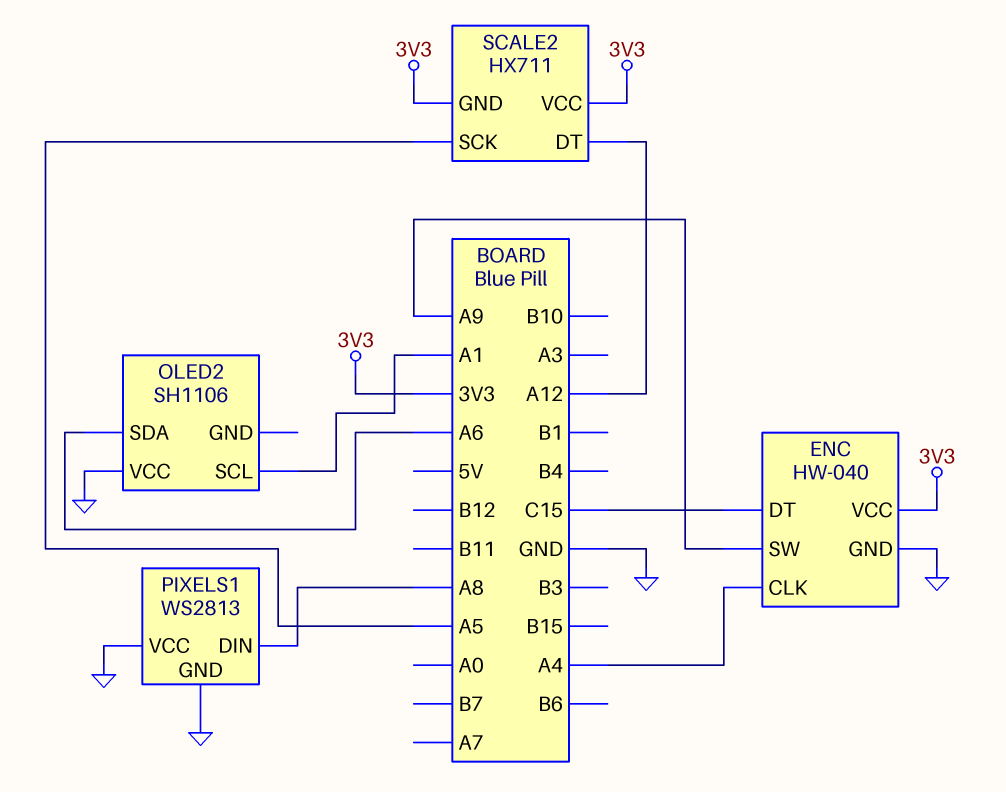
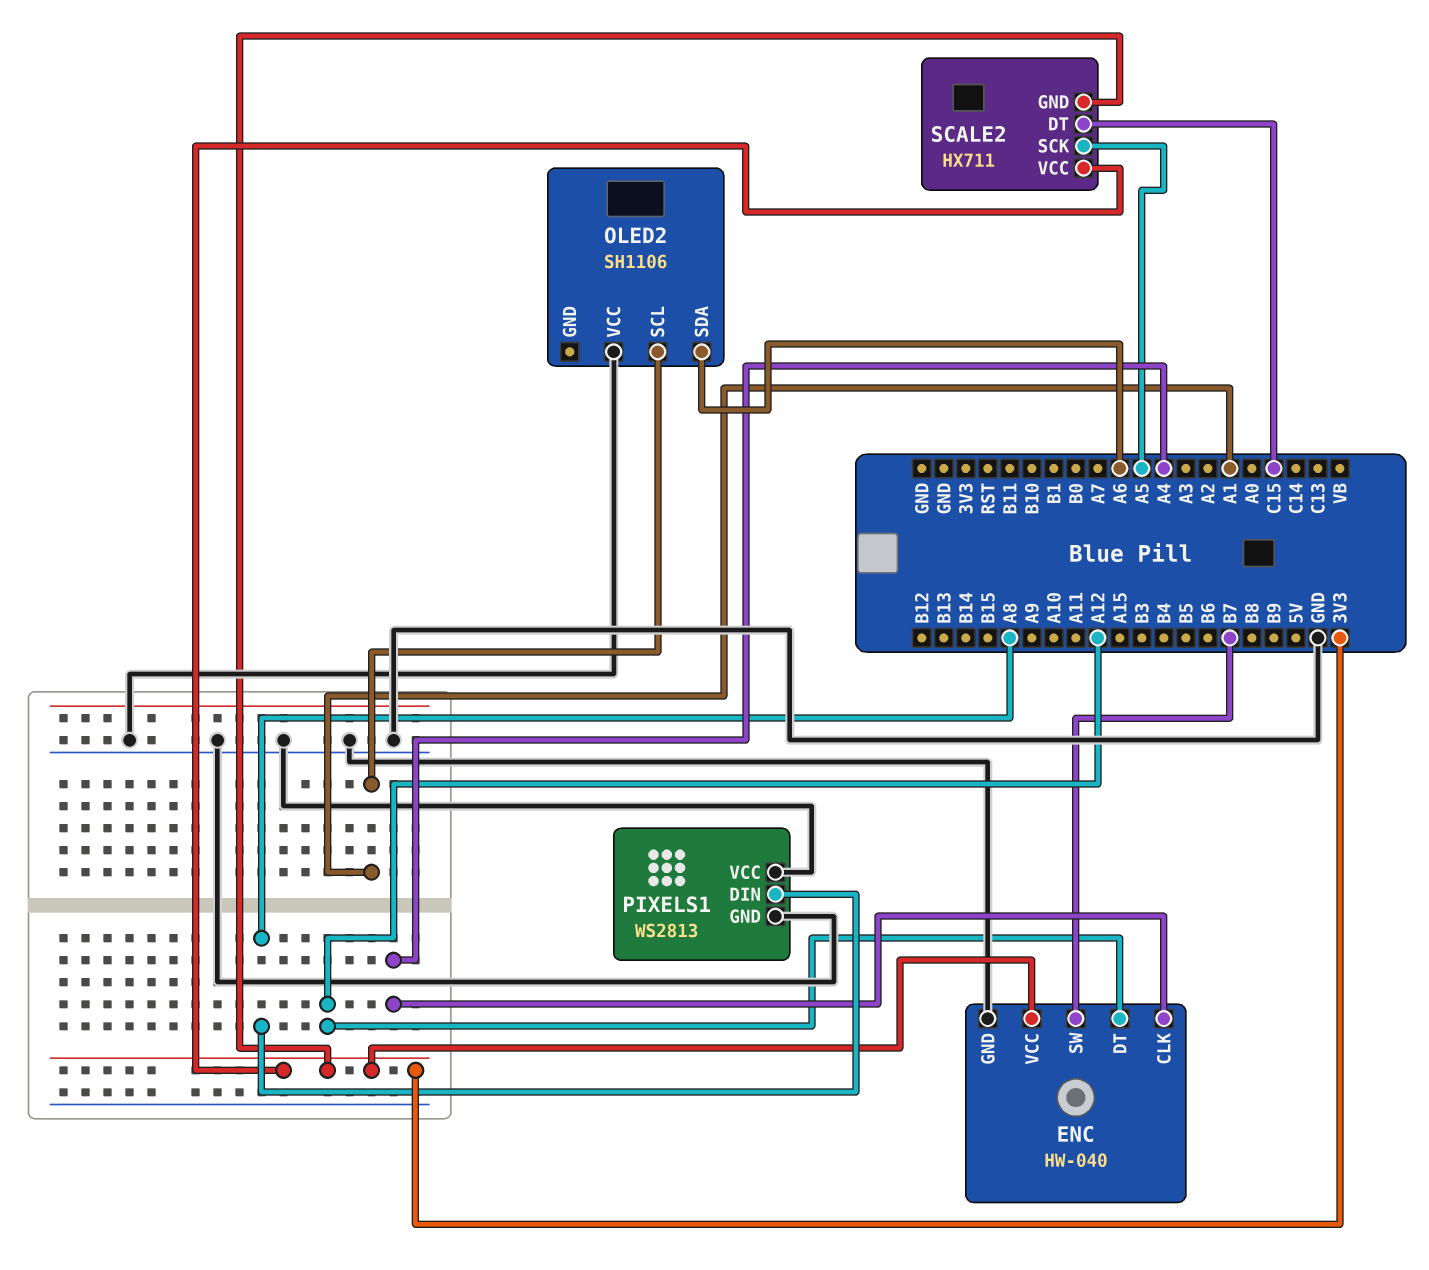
ENC pin DT: C15 -> A12
ENC pin SW: A9 -> B7
SCALE2 pin DT: A12 -> C15

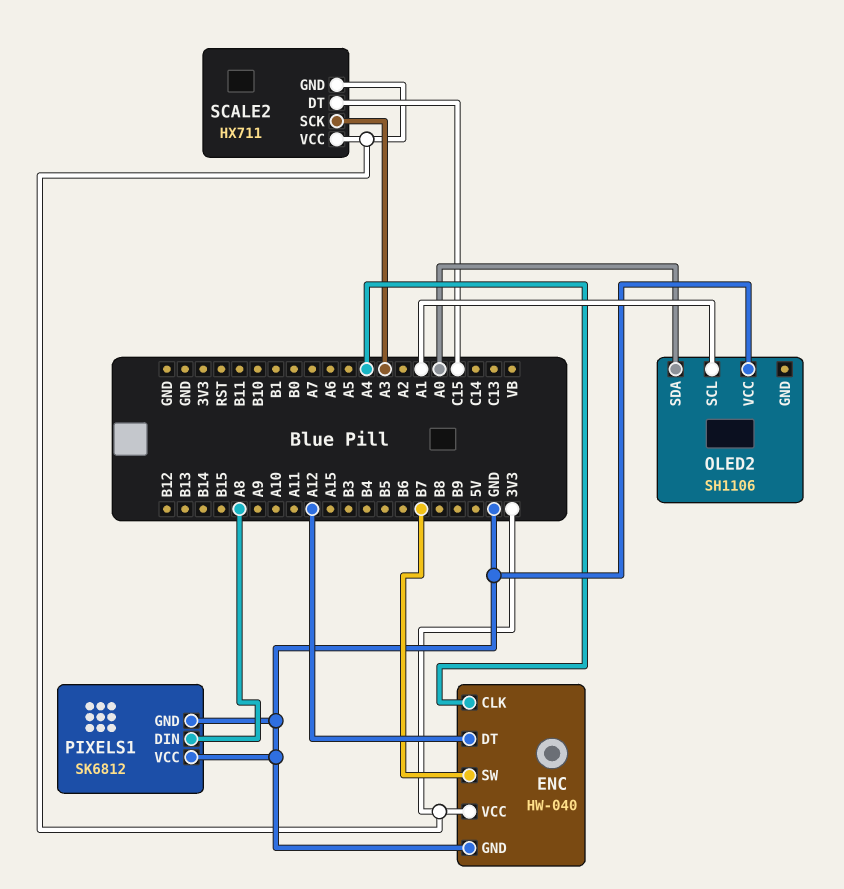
OLED2 pin SDA: A6 -> A0
PIXELS1: WS2813 -> SK6812
SCALE2 pin SCK: A5 -> A3

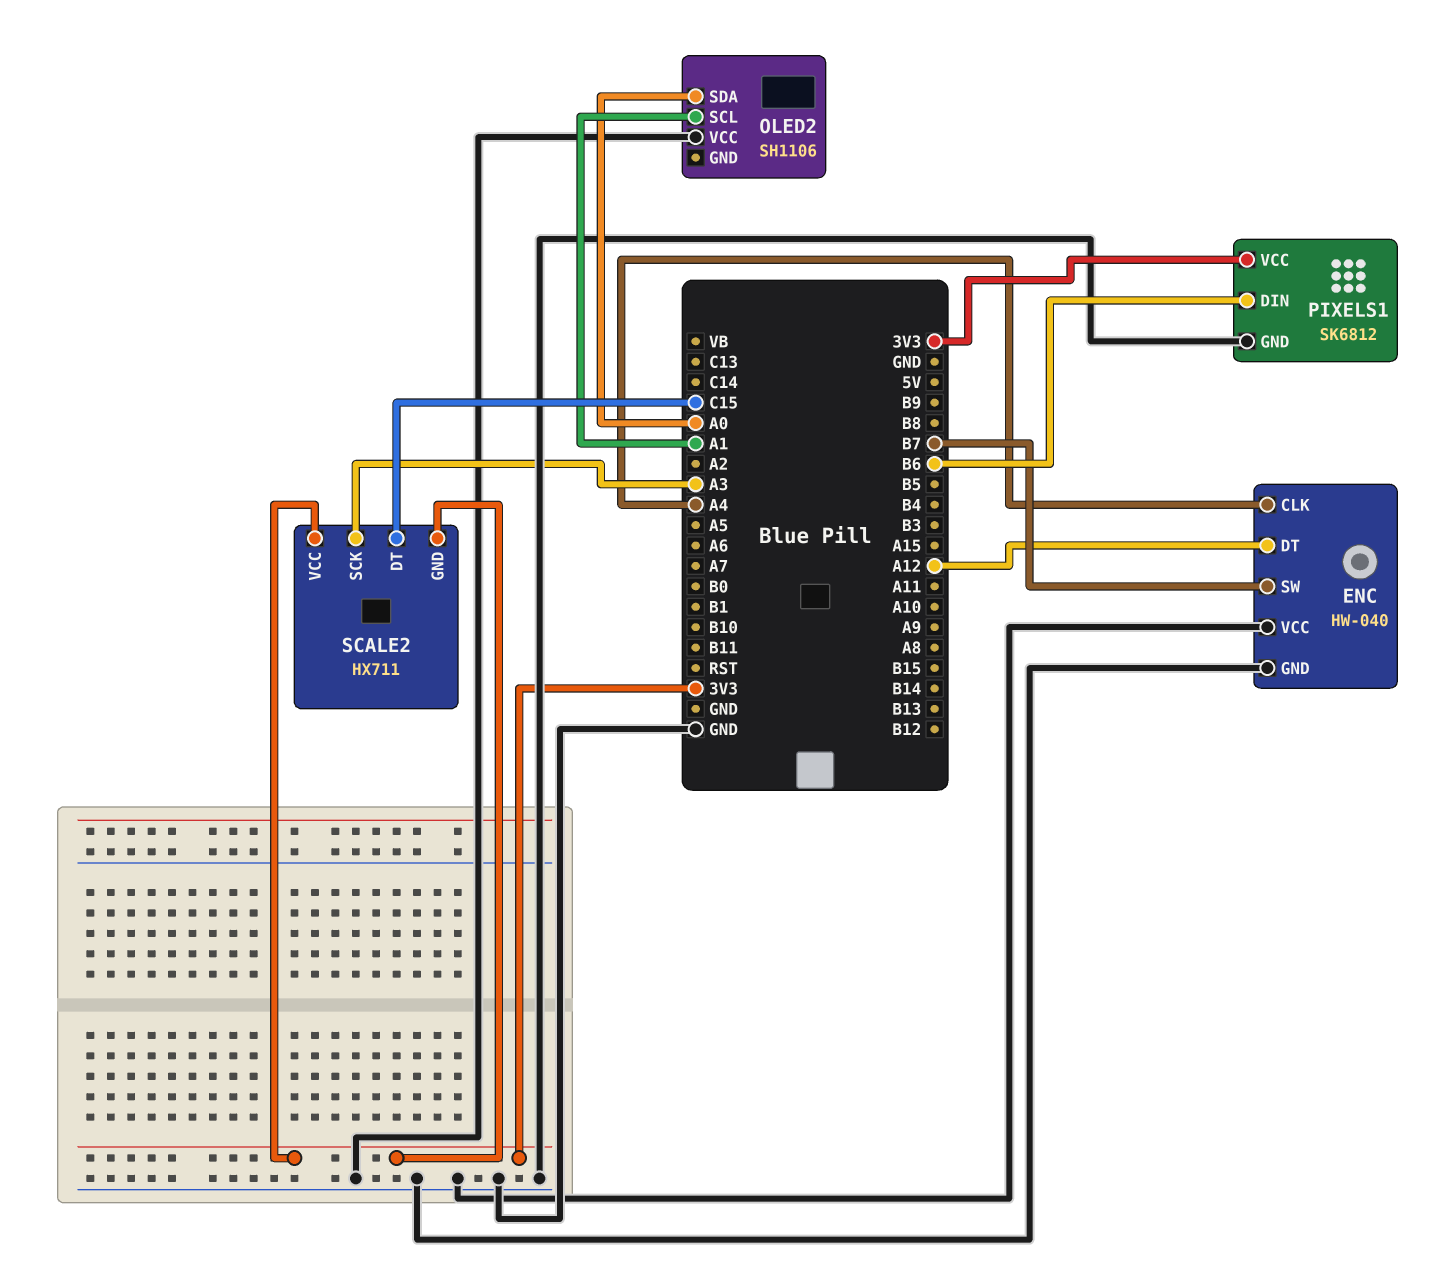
ENC pin VCC: 3V3 -> GND
PIXELS1 pin DIN: A8 -> B6
PIXELS1 pin VCC: GND -> 3V3

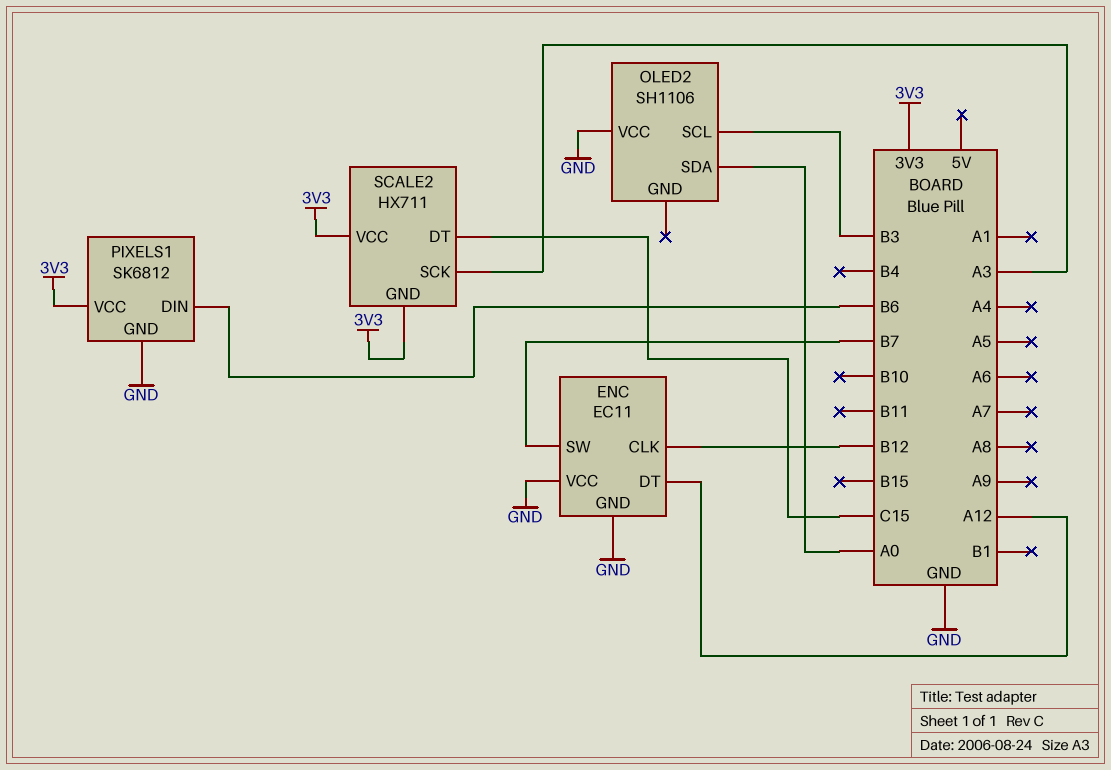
ENC: HW-040 -> EC11
ENC pin CLK: A4 -> B12
OLED2 pin SCL: A1 -> B3

